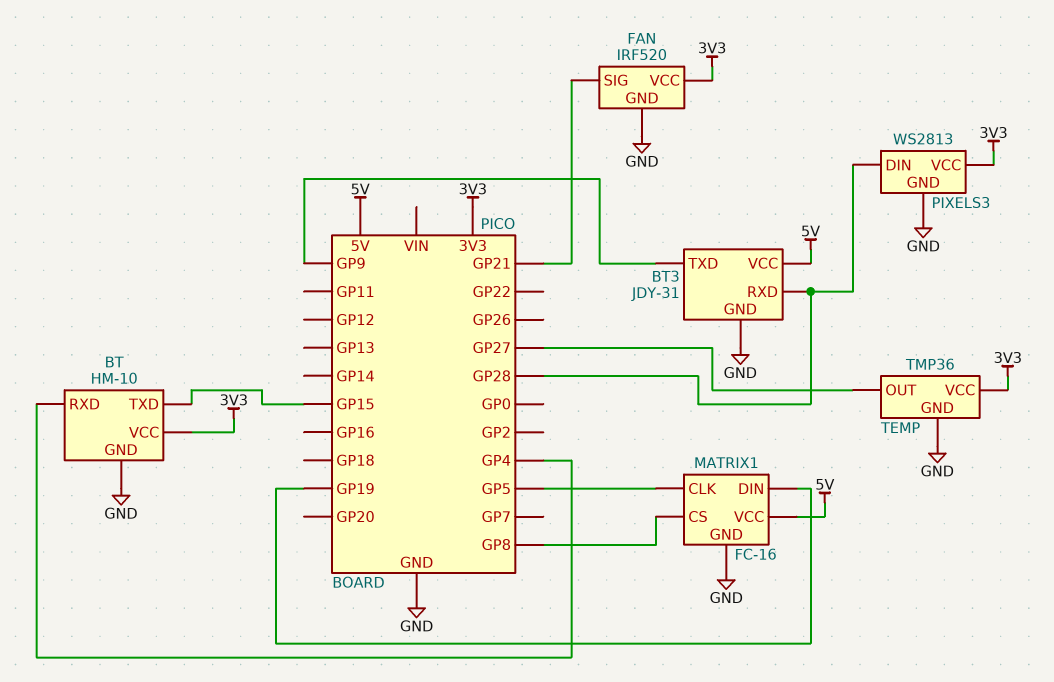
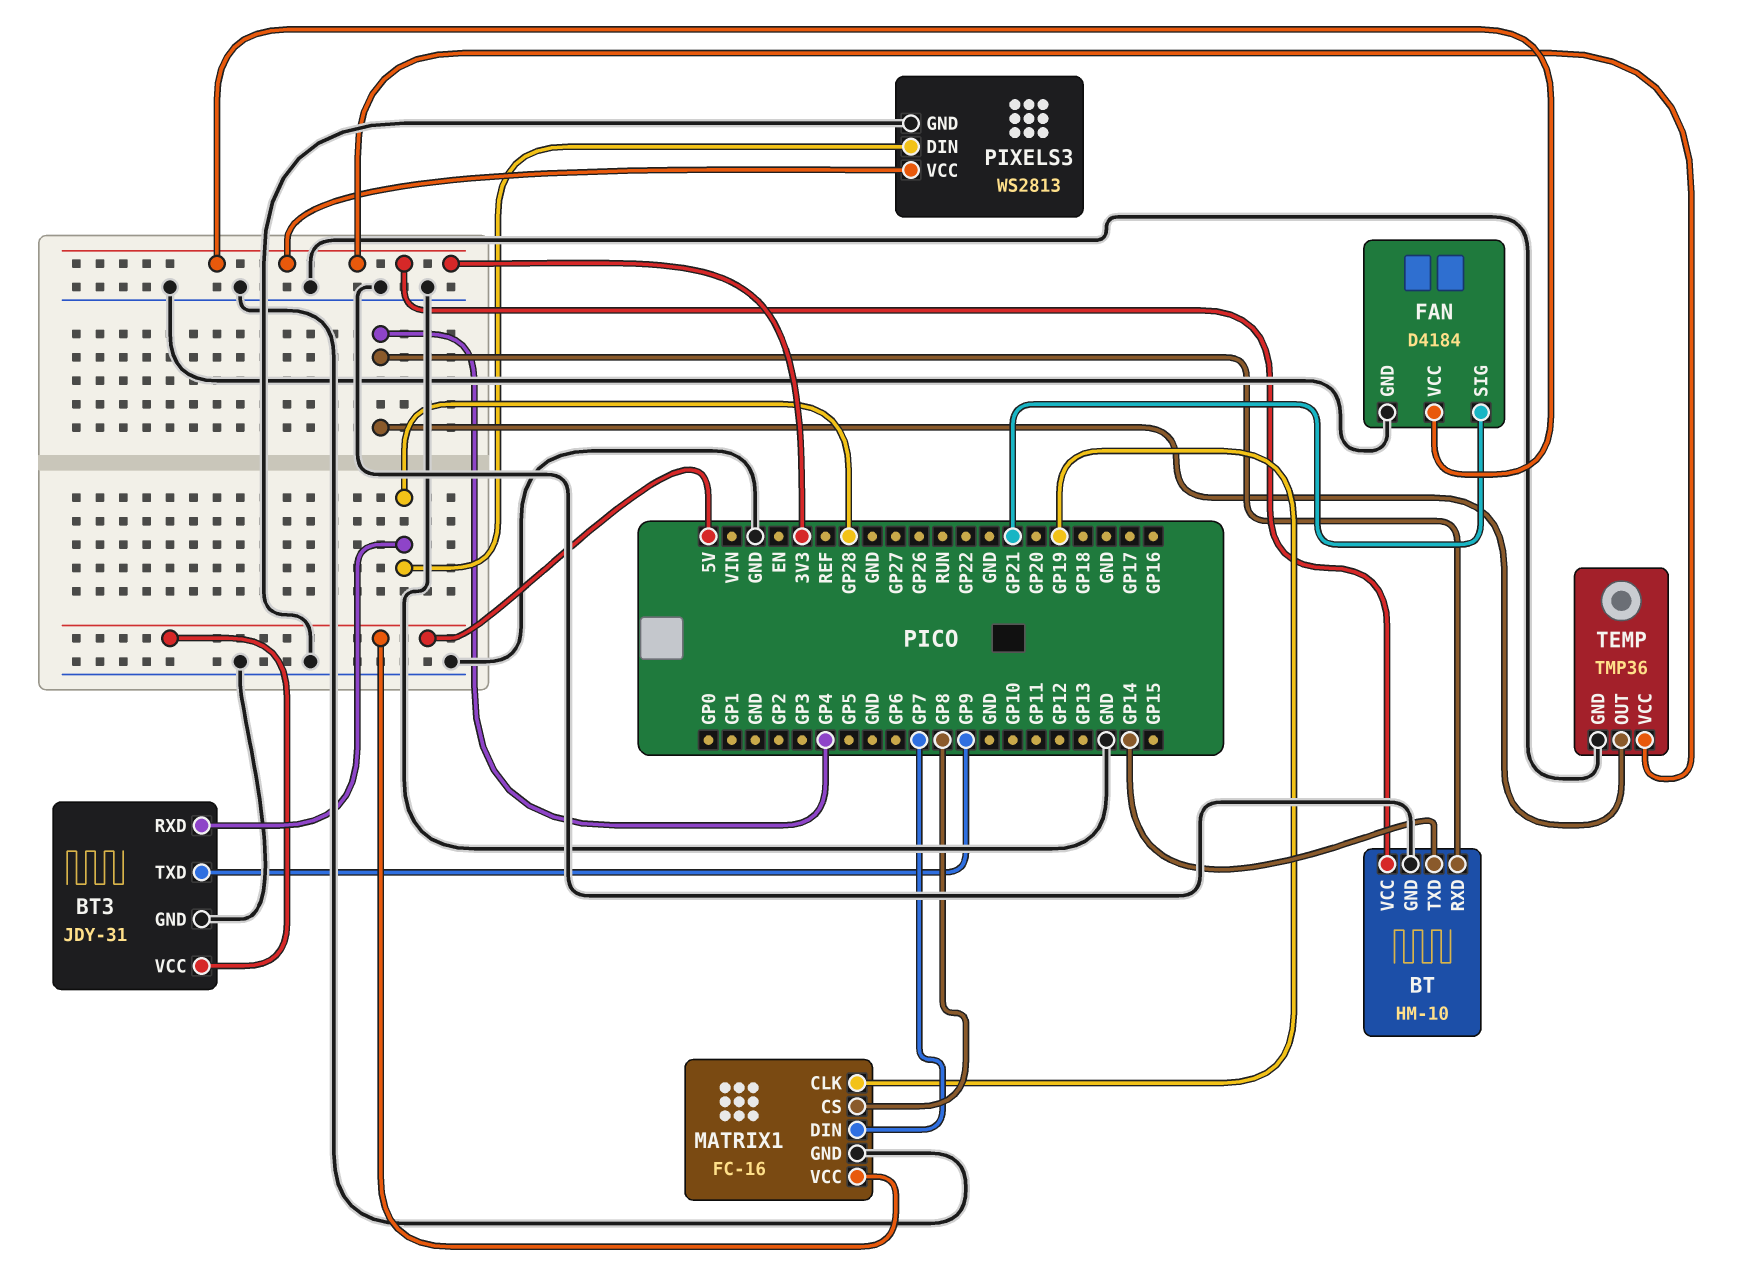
BT pin TXD: GP15 -> GP14
FAN: IRF520 -> D4184
MATRIX1 pin CLK: GP5 -> GP19
MATRIX1 pin DIN: GP19 -> GP7
TEMP pin OUT: GP27 -> GP4

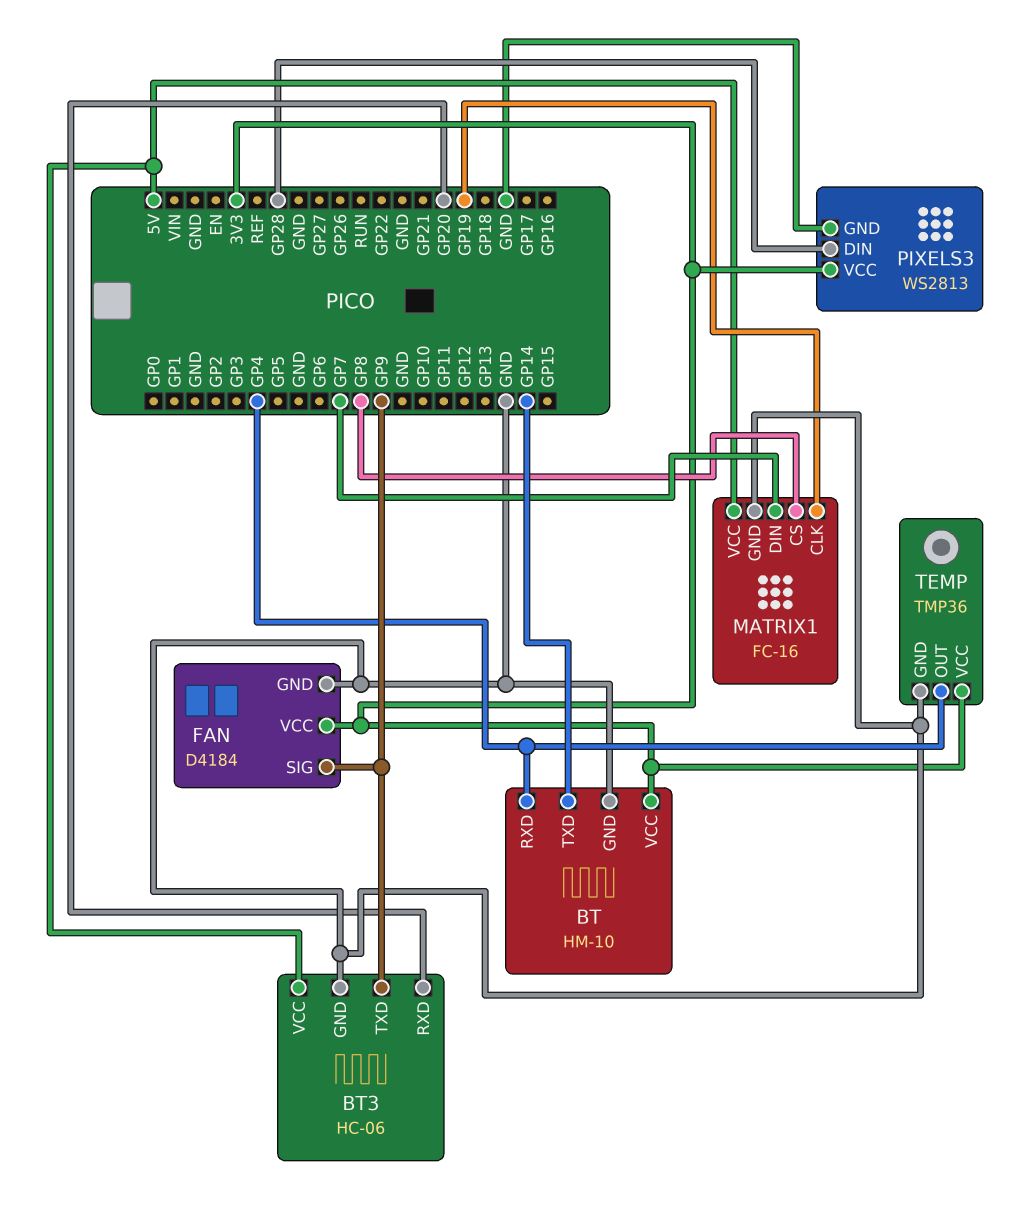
BT3: JDY-31 -> HC-06
BT3 pin RXD: GP28 -> GP20
FAN pin SIG: GP21 -> GP9

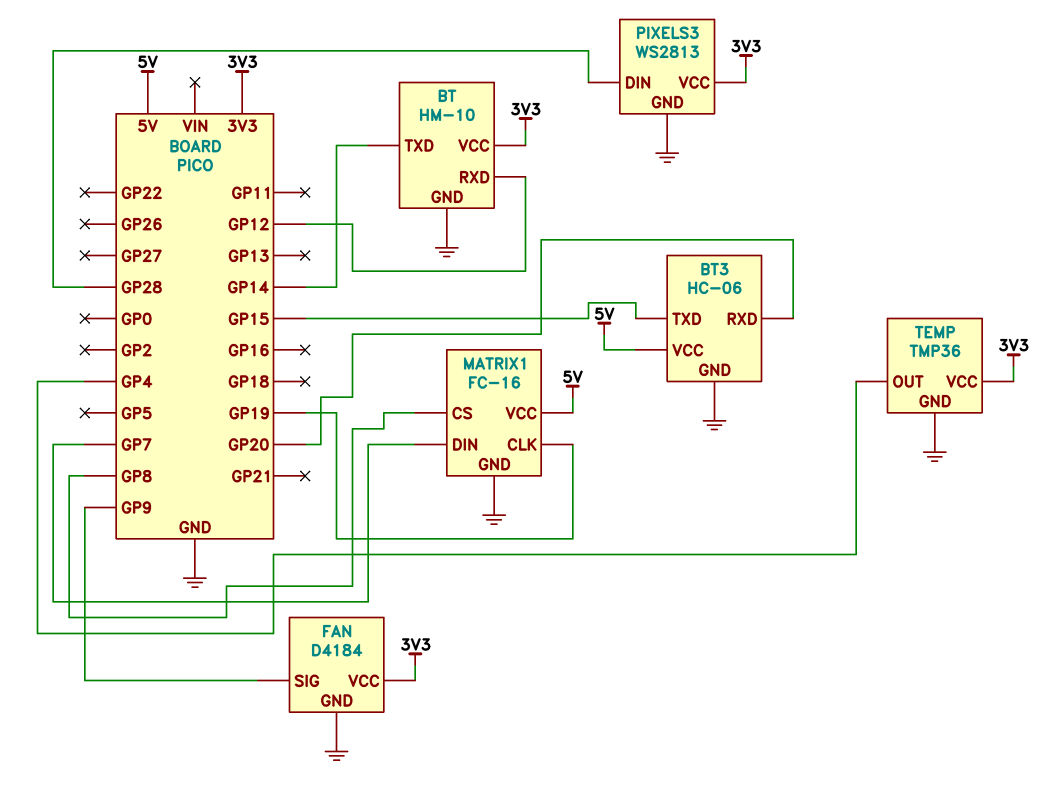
BT pin RXD: GP4 -> GP12
BT3 pin TXD: GP9 -> GP15

